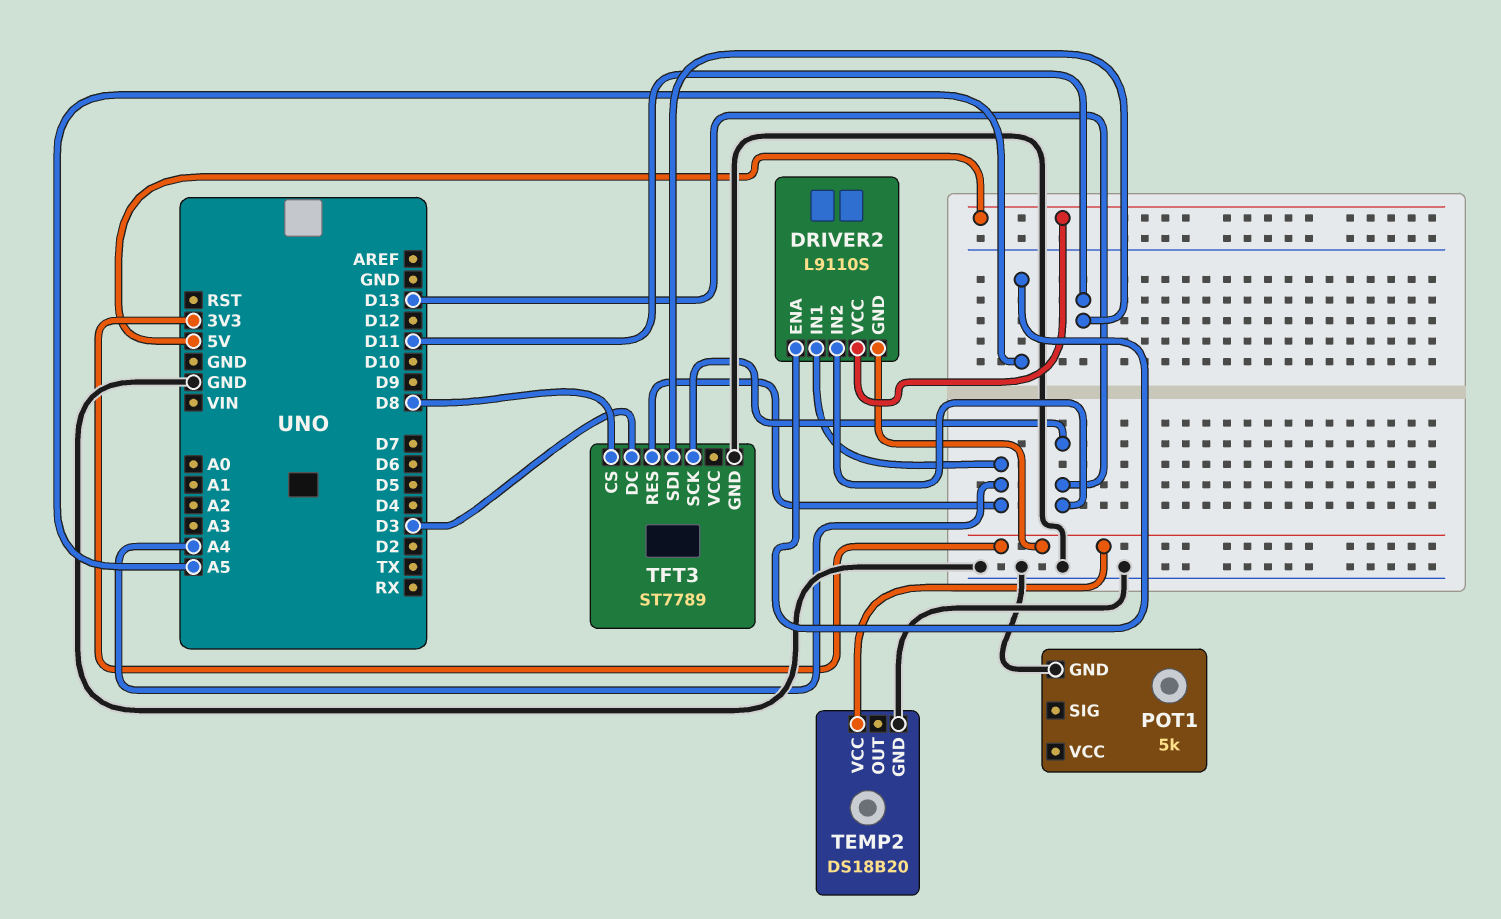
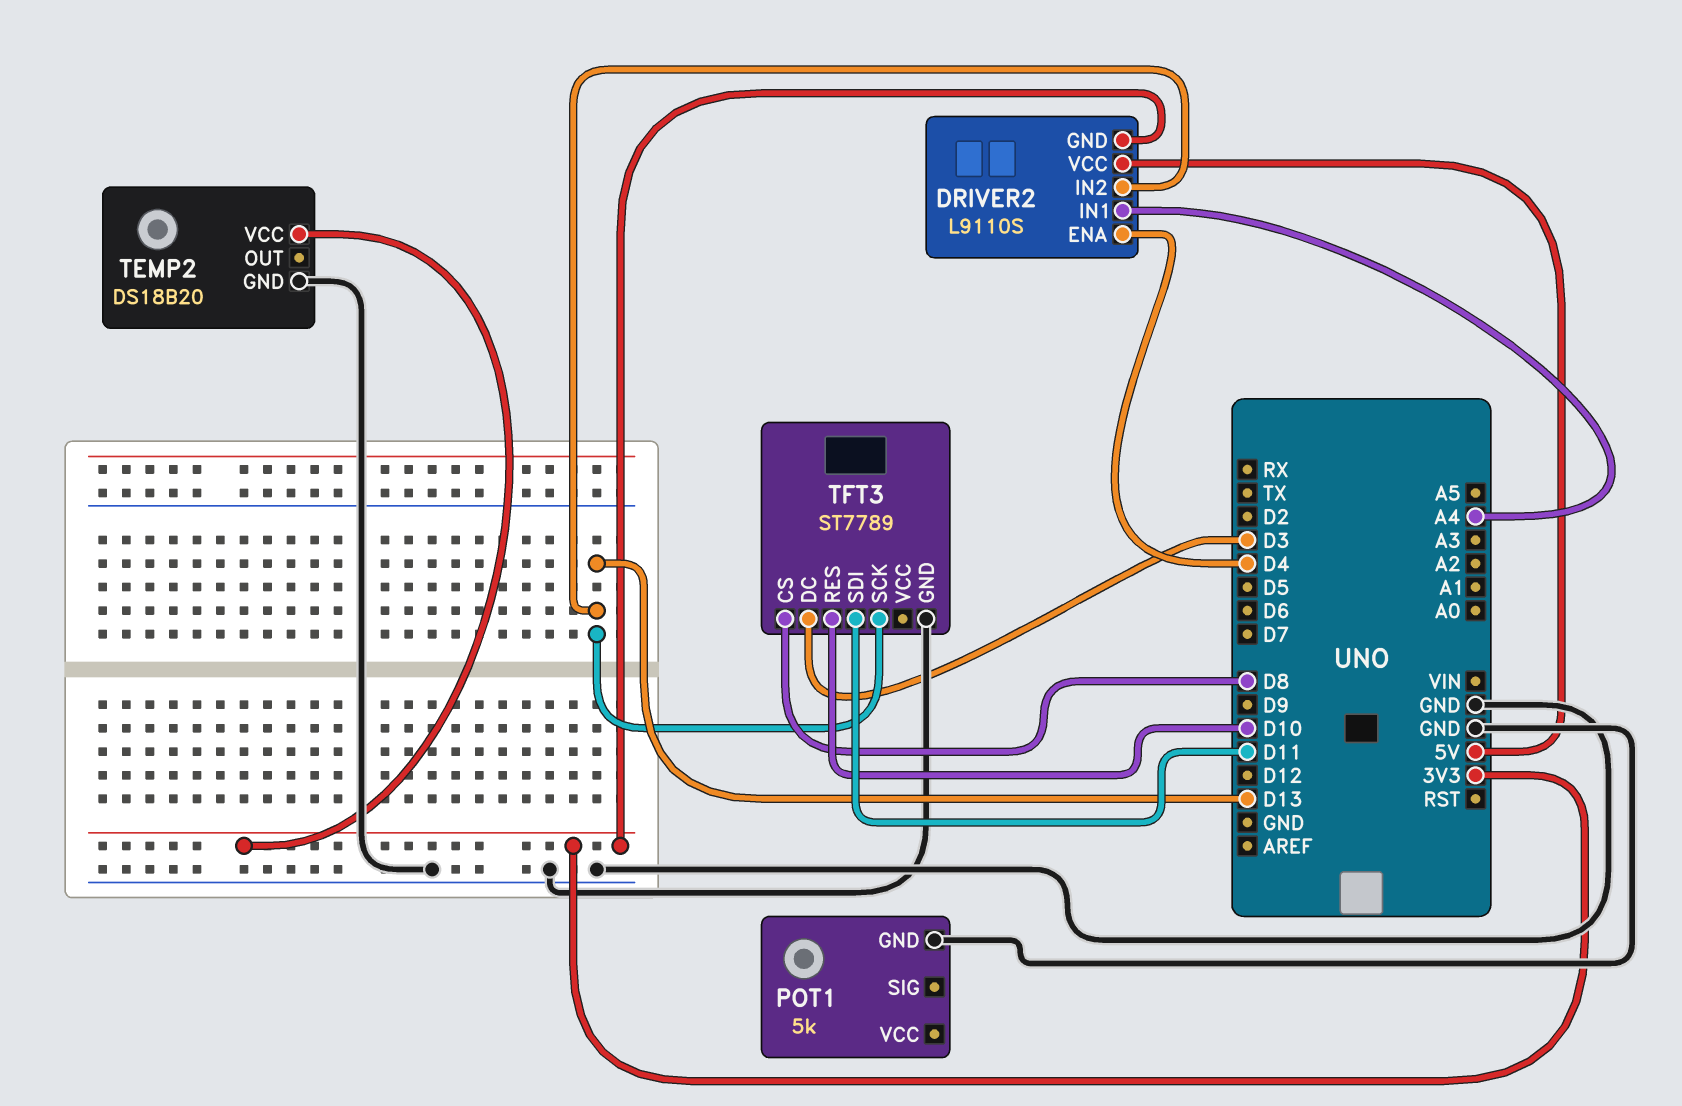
DRIVER2 pin ENA: A5 -> D4
TFT3 pin RES: A4 -> D10

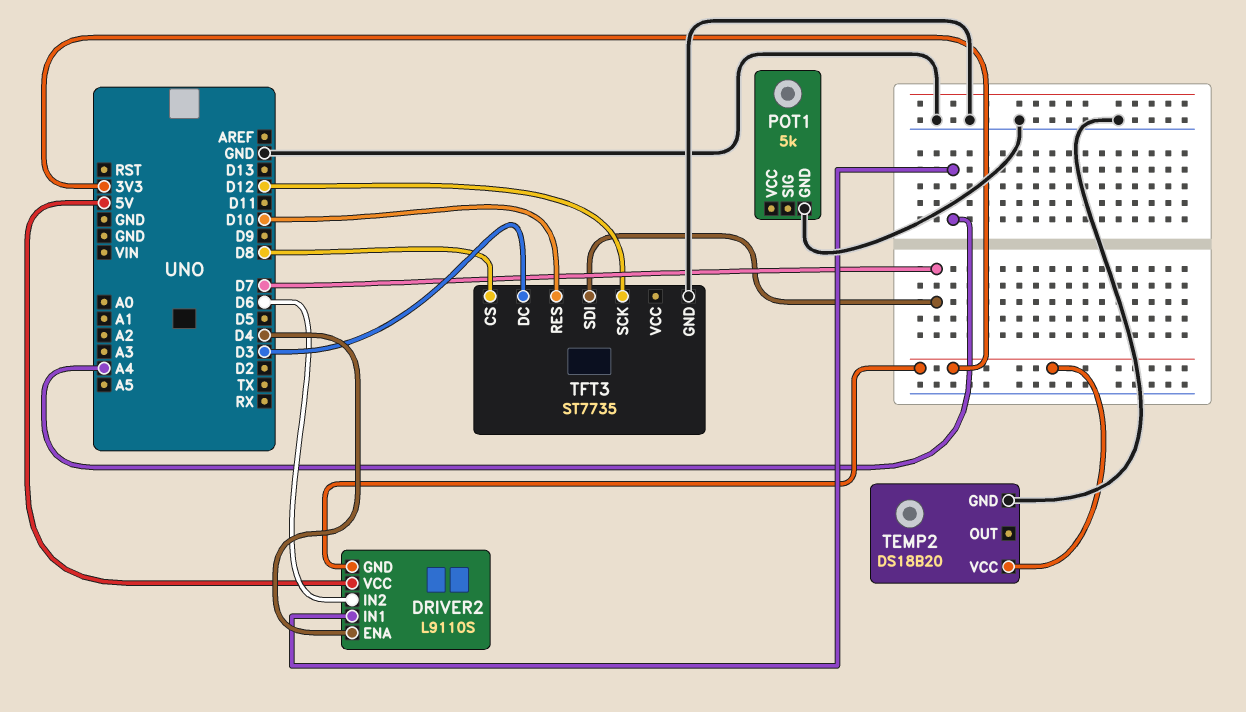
DRIVER2 pin IN2: D13 -> D6
TFT3: ST7789 -> ST7735
TFT3 pin SCK: D13 -> D12
TFT3 pin SDI: D11 -> D7

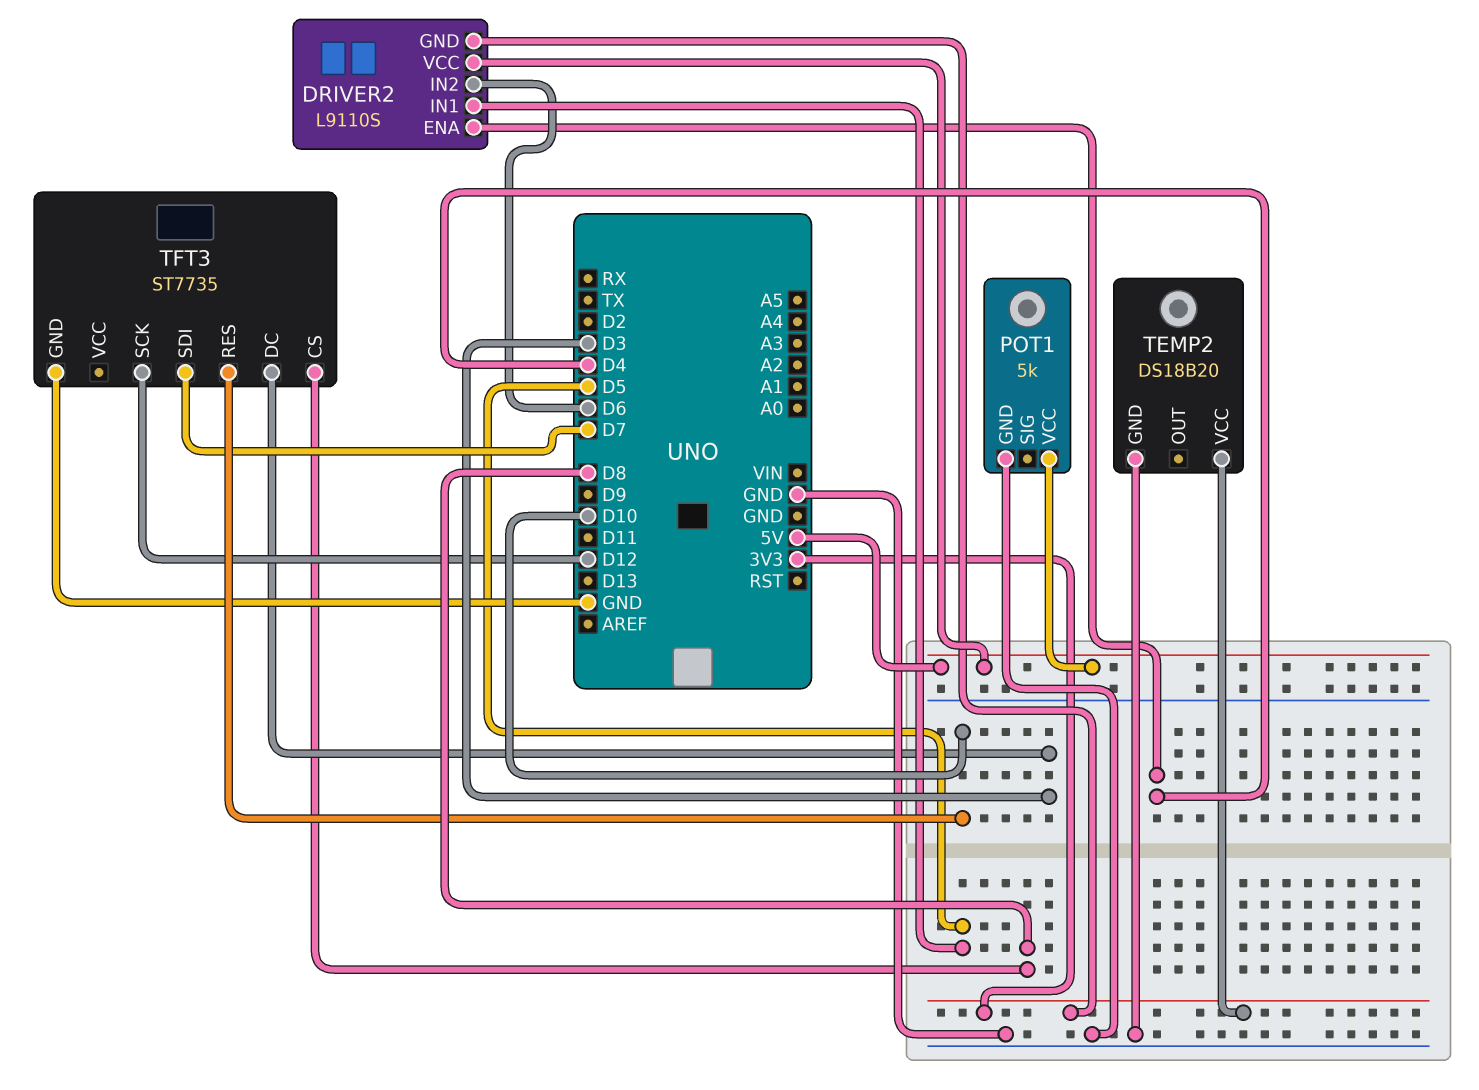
DRIVER2 pin IN1: A4 -> D5
POT1 pin VCC: none -> 5V

